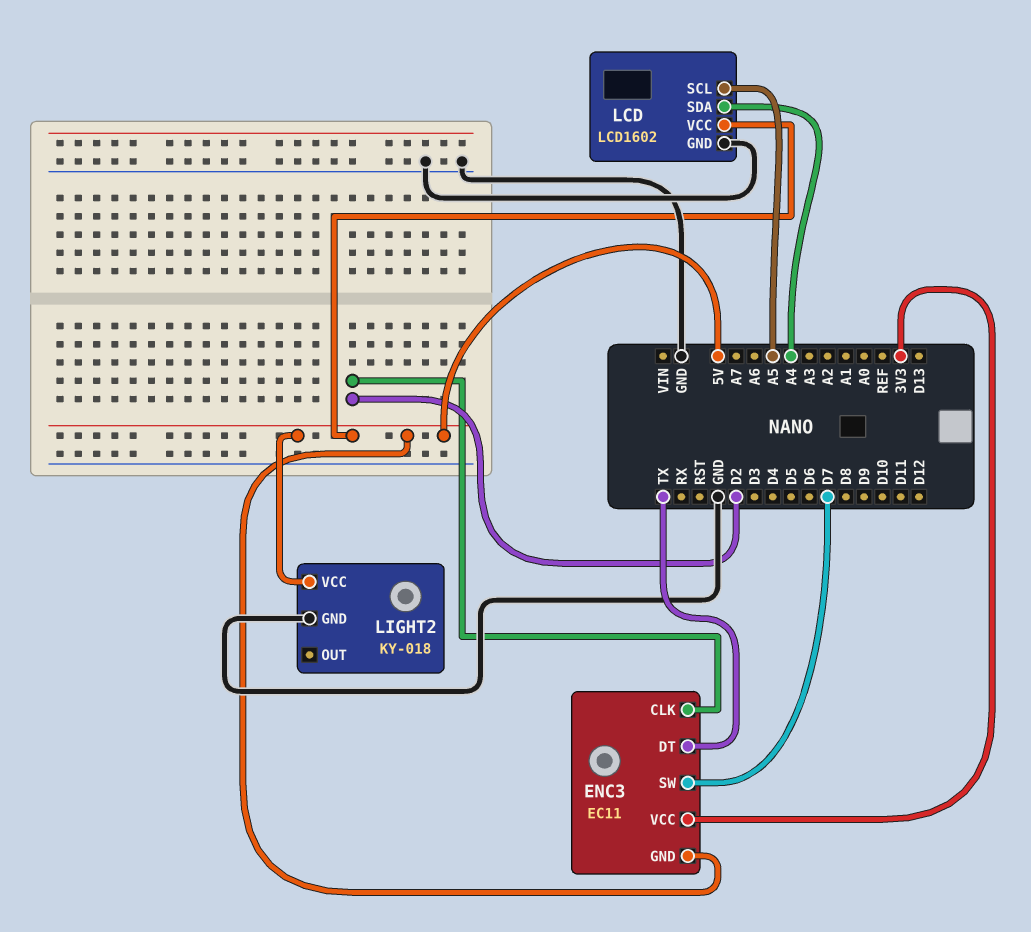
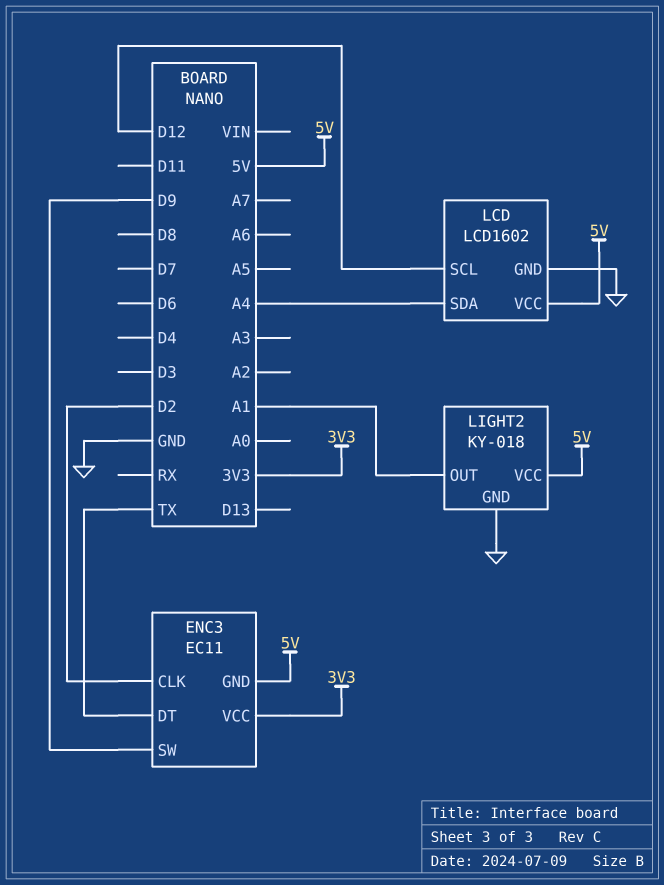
ENC3 pin SW: D7 -> D9
LCD pin SCL: A5 -> D12
LIGHT2 pin OUT: none -> A1

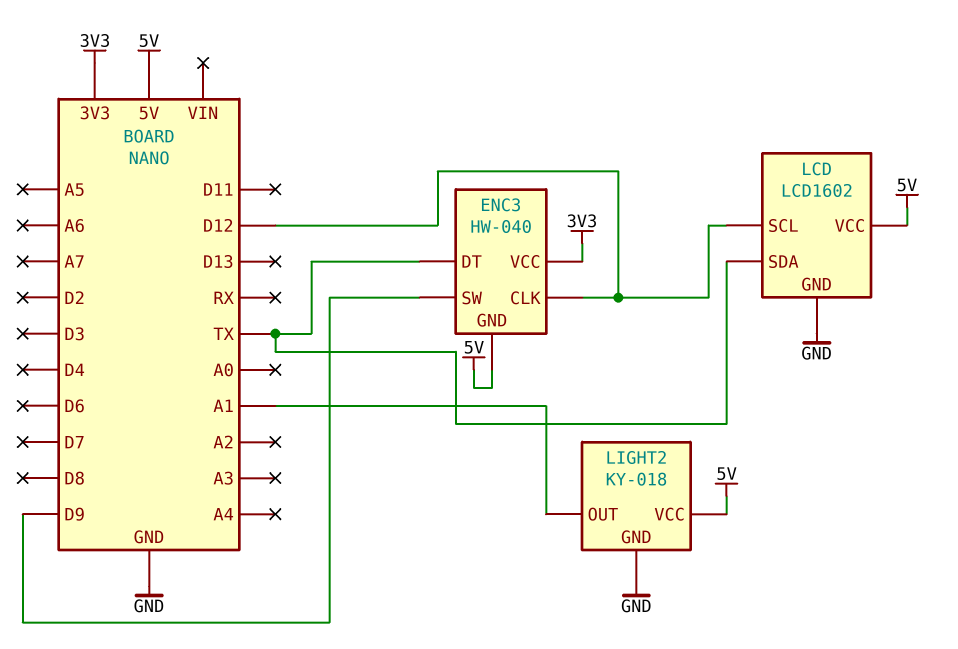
ENC3: EC11 -> HW-040
ENC3 pin CLK: D2 -> D12
LCD pin SDA: A4 -> TX

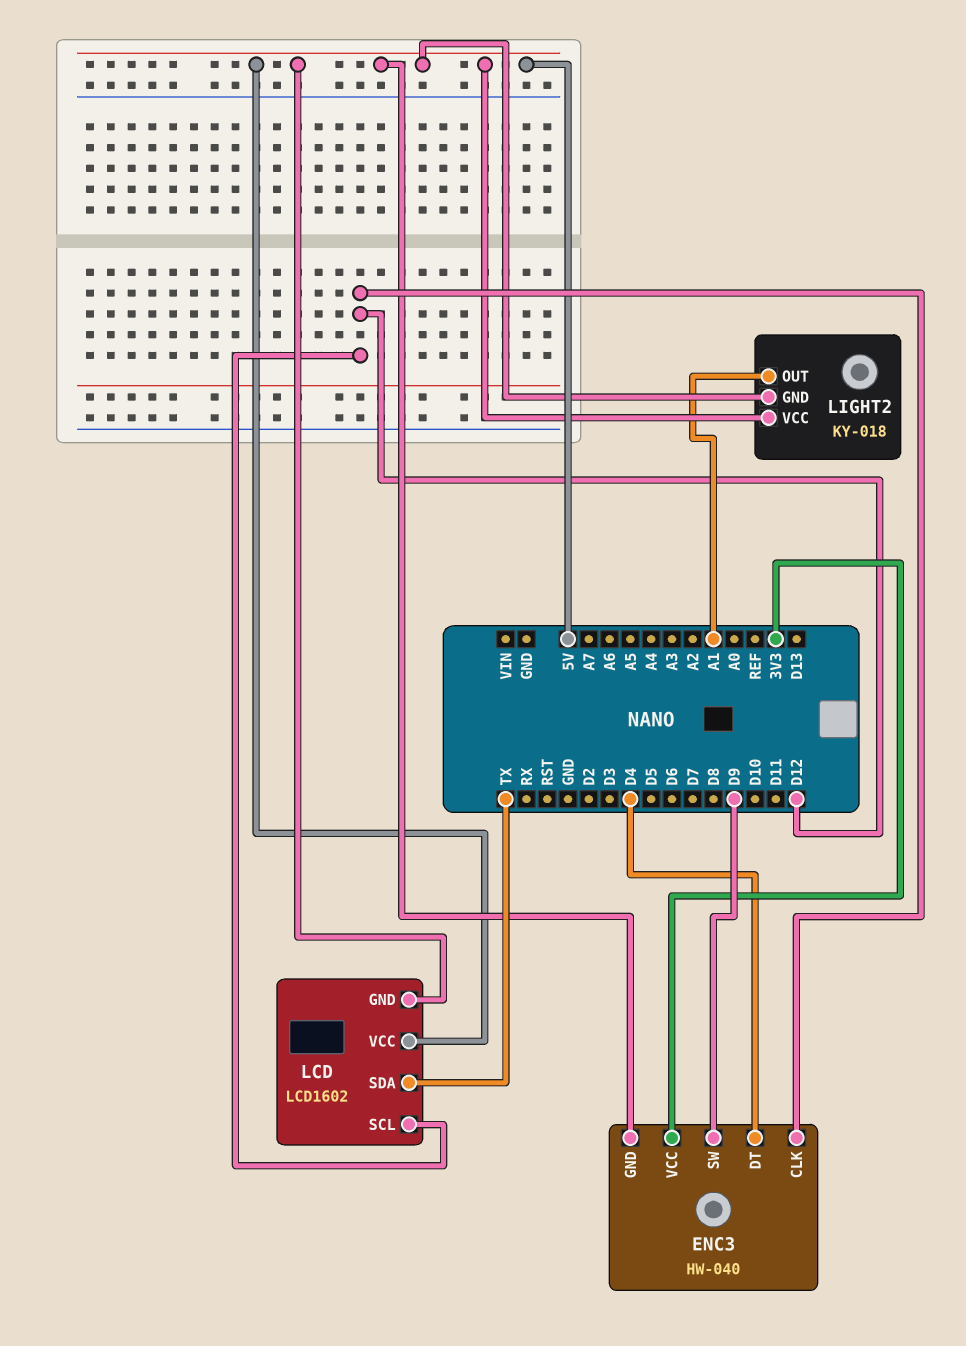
ENC3 pin DT: TX -> D4
LCD pin GND: GND -> 5V
LIGHT2 pin GND: GND -> 5V

